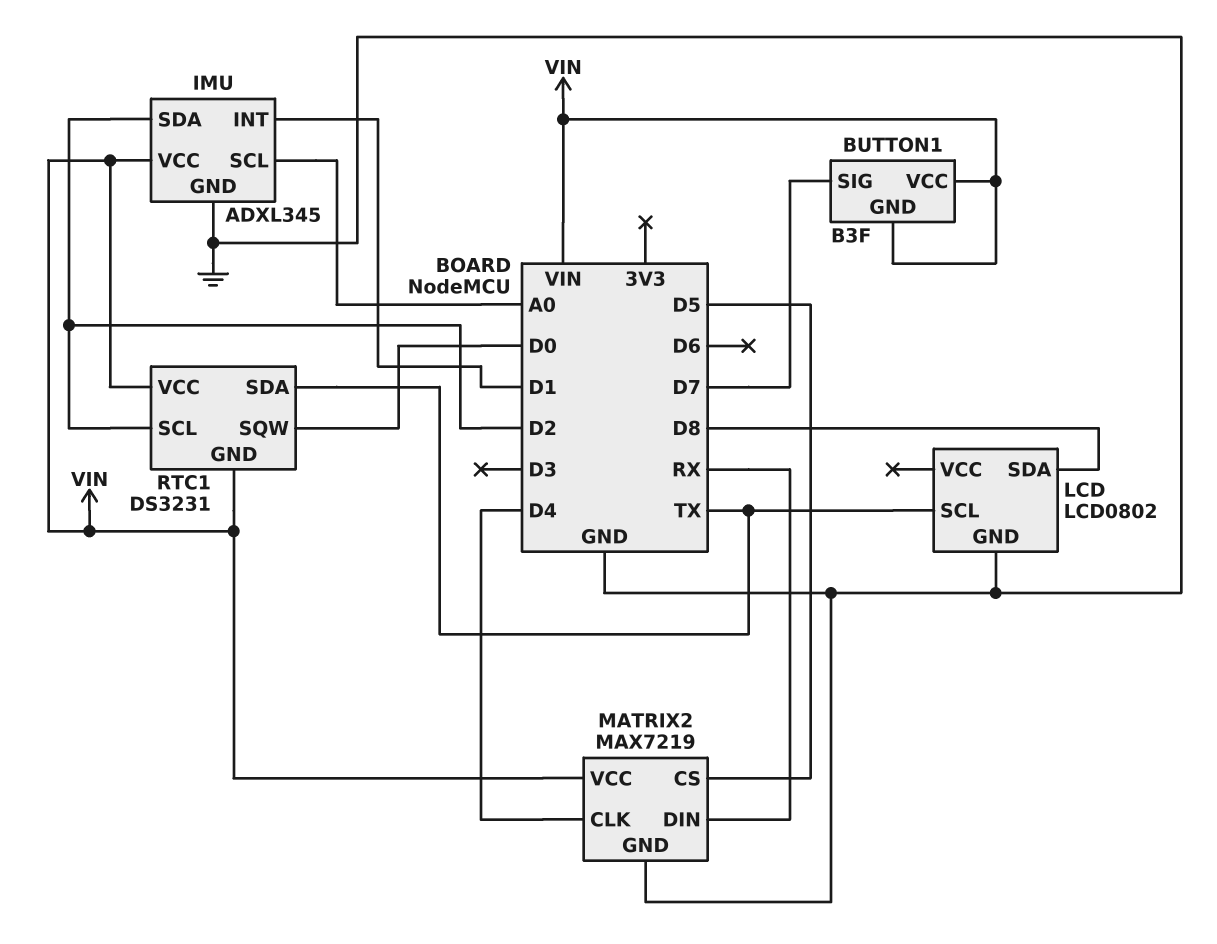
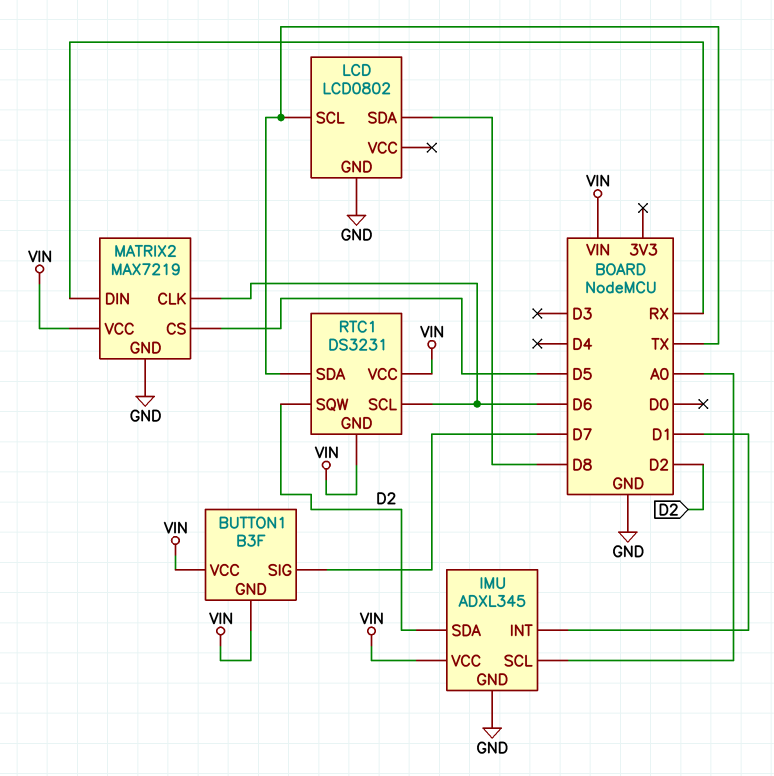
MATRIX2 pin CLK: D4 -> D6
RTC1 pin SCL: D2 -> D6
RTC1 pin SQW: D0 -> D2

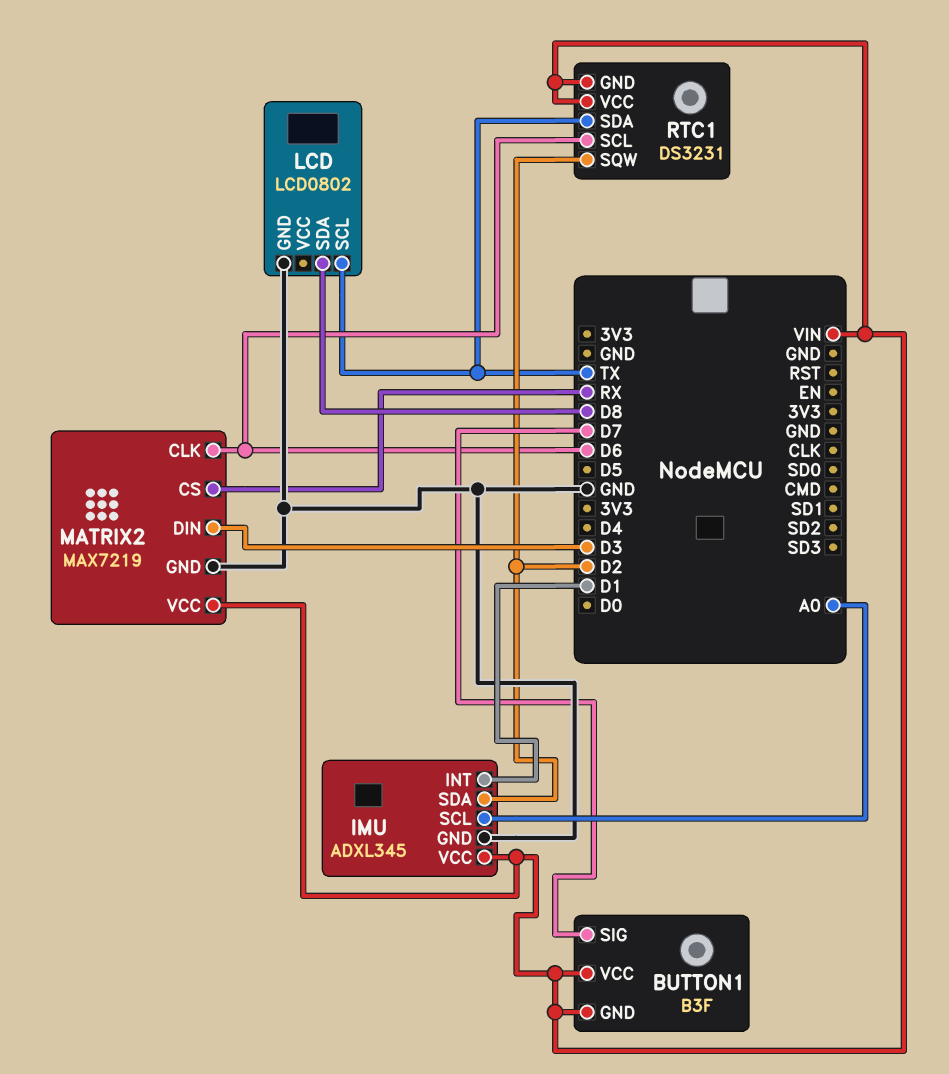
MATRIX2 pin CS: D5 -> RX
MATRIX2 pin DIN: RX -> D3

